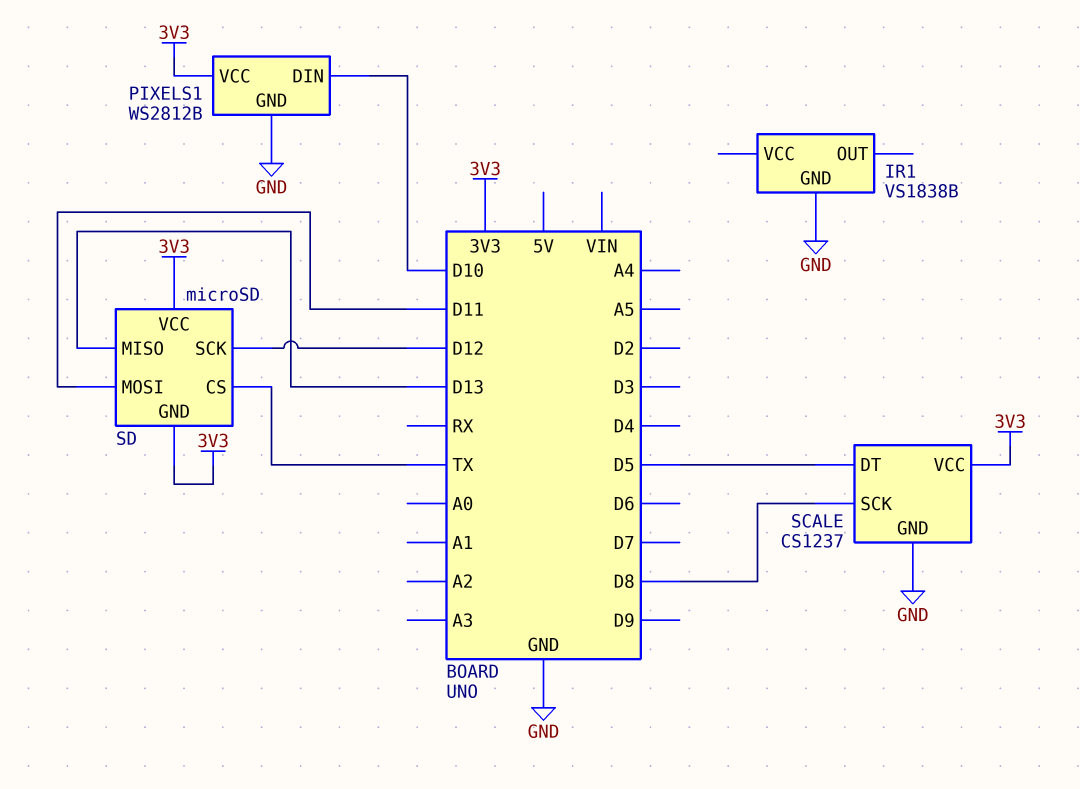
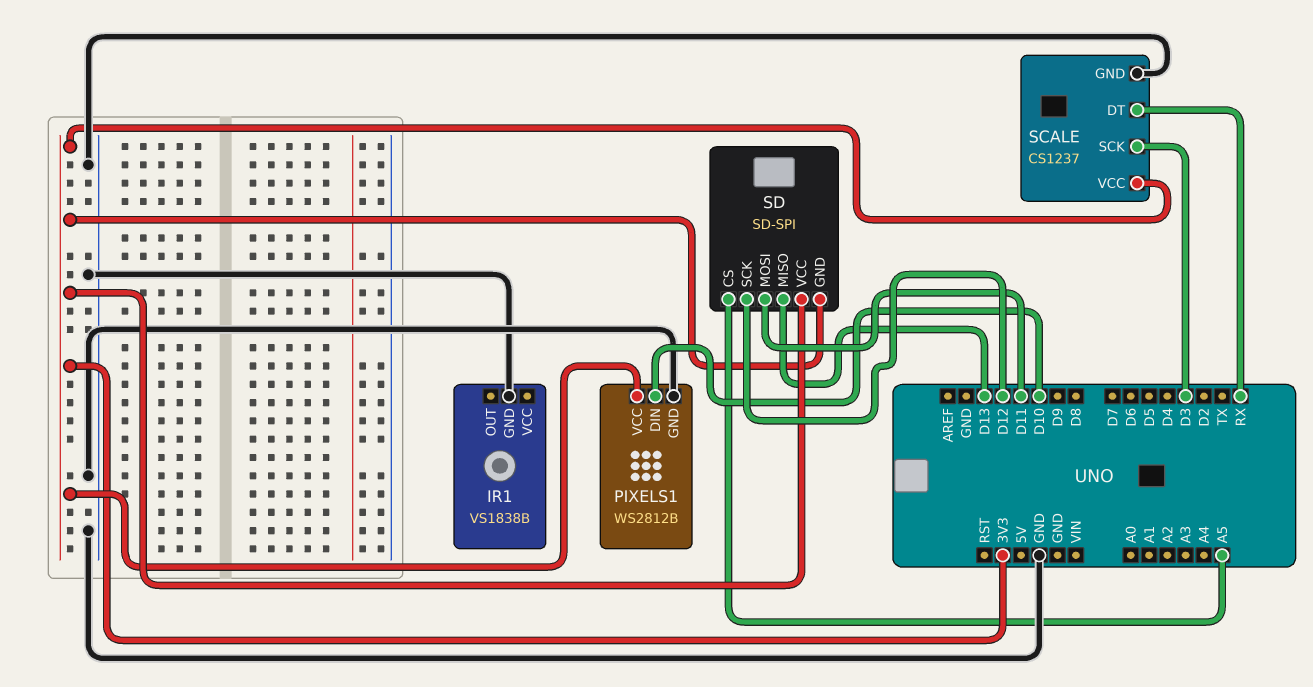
SCALE pin DT: D5 -> RX
SCALE pin SCK: D8 -> D3
SD: microSD -> SD-SPI
SD pin CS: TX -> A5

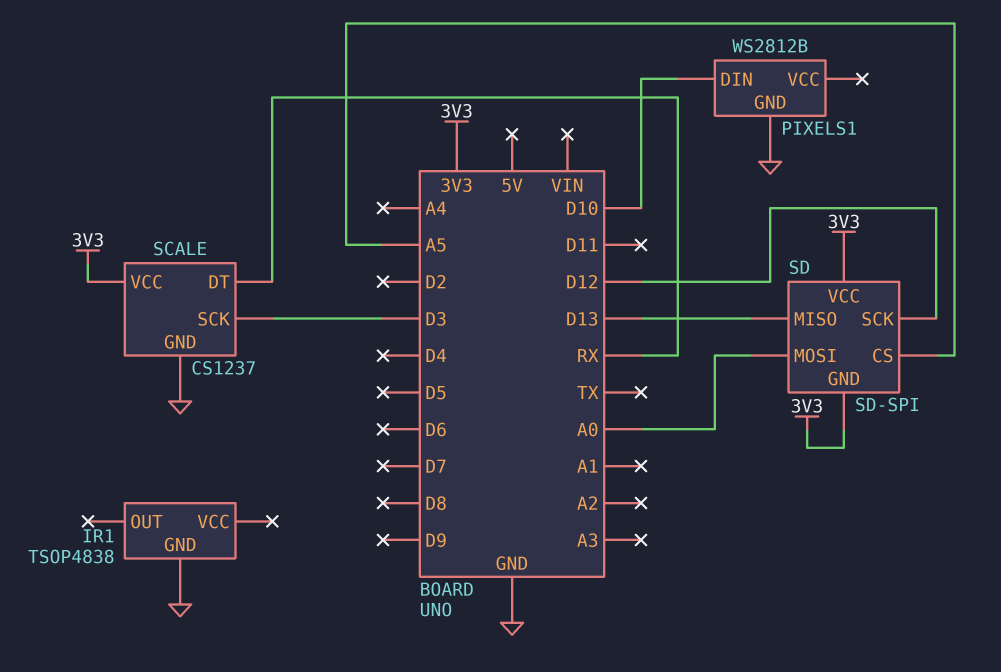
IR1: VS1838B -> TSOP4838
PIXELS1 pin VCC: 3V3 -> none
SD pin MOSI: D11 -> A0

